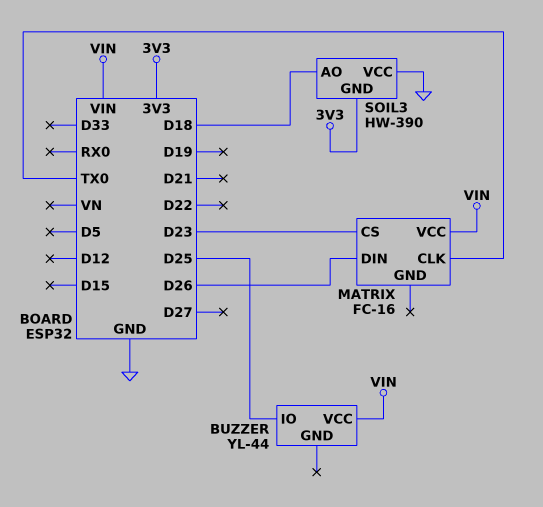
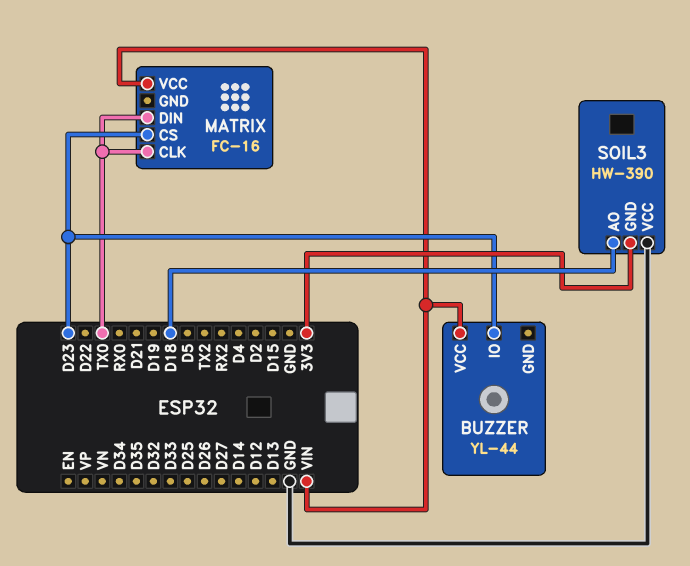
BUZZER pin IO: D25 -> D23
MATRIX pin DIN: D26 -> TX0

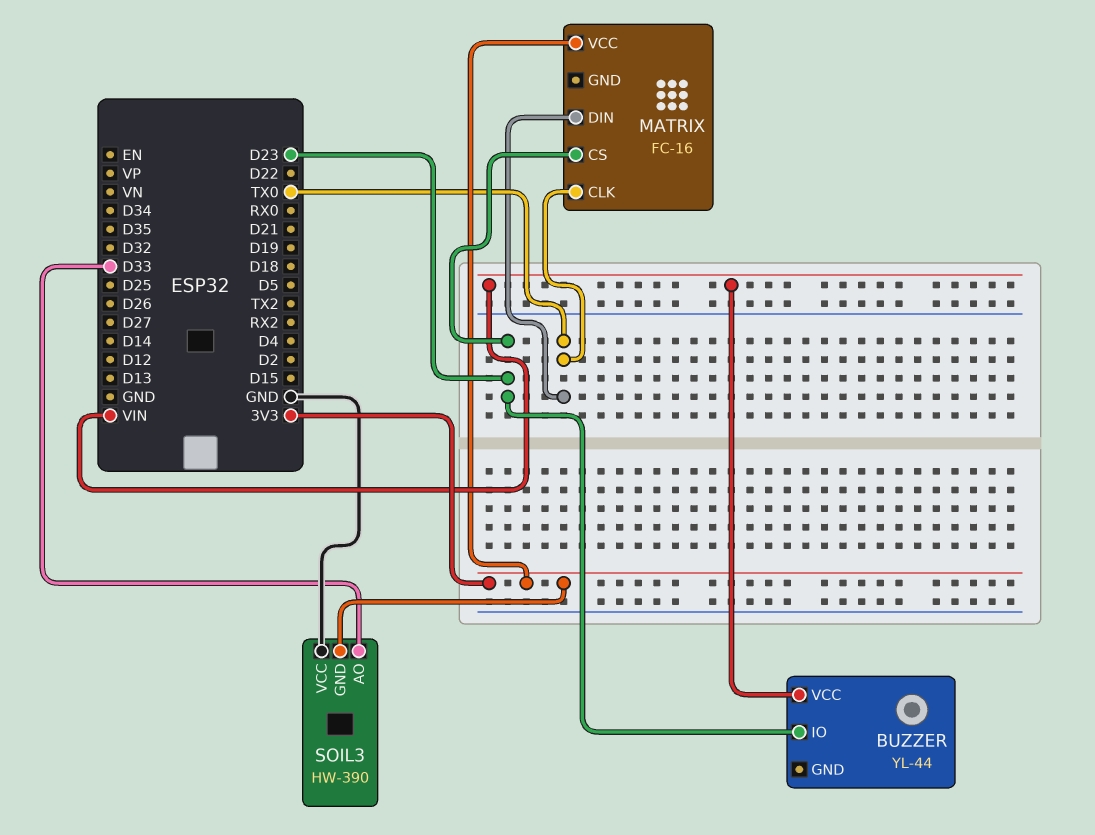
MATRIX pin VCC: VIN -> 3V3
SOIL3 pin AO: D18 -> D33

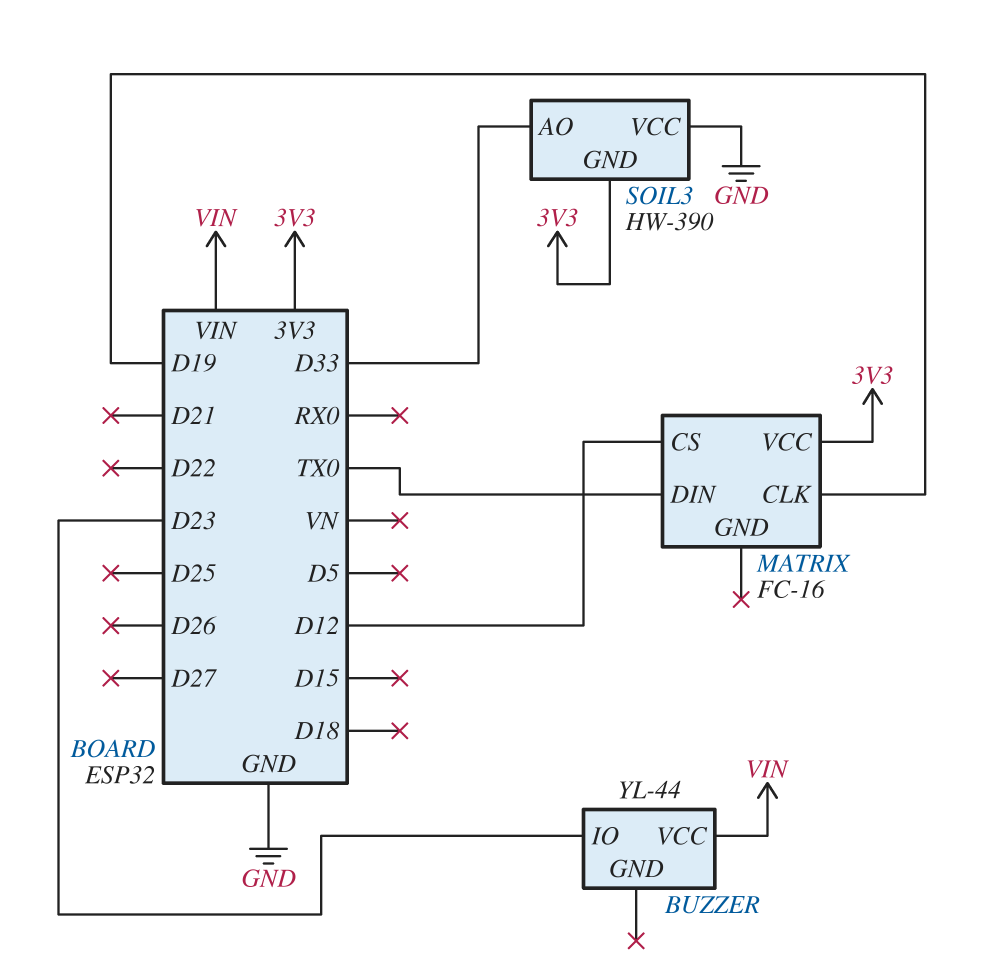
MATRIX pin CLK: TX0 -> D19
MATRIX pin CS: D23 -> D12

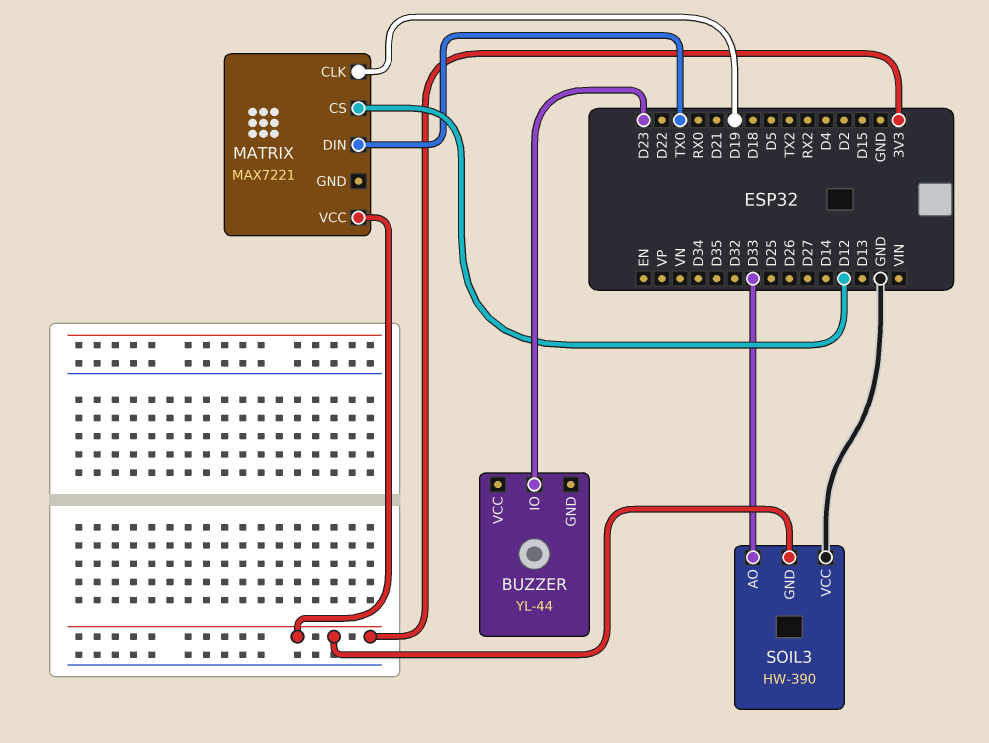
BUZZER pin VCC: VIN -> none
MATRIX: FC-16 -> MAX7221

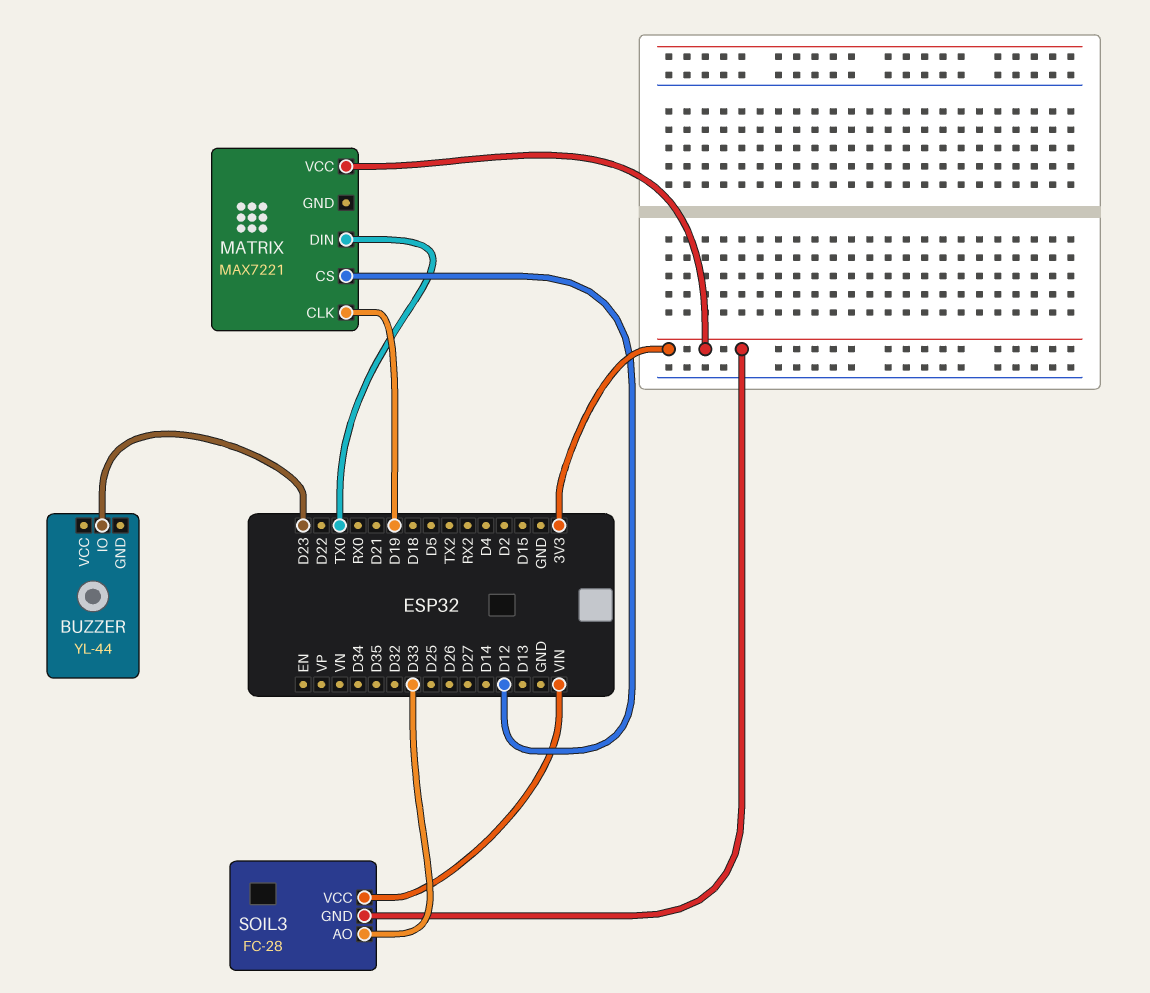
SOIL3: HW-390 -> FC-28
SOIL3 pin VCC: GND -> VIN

